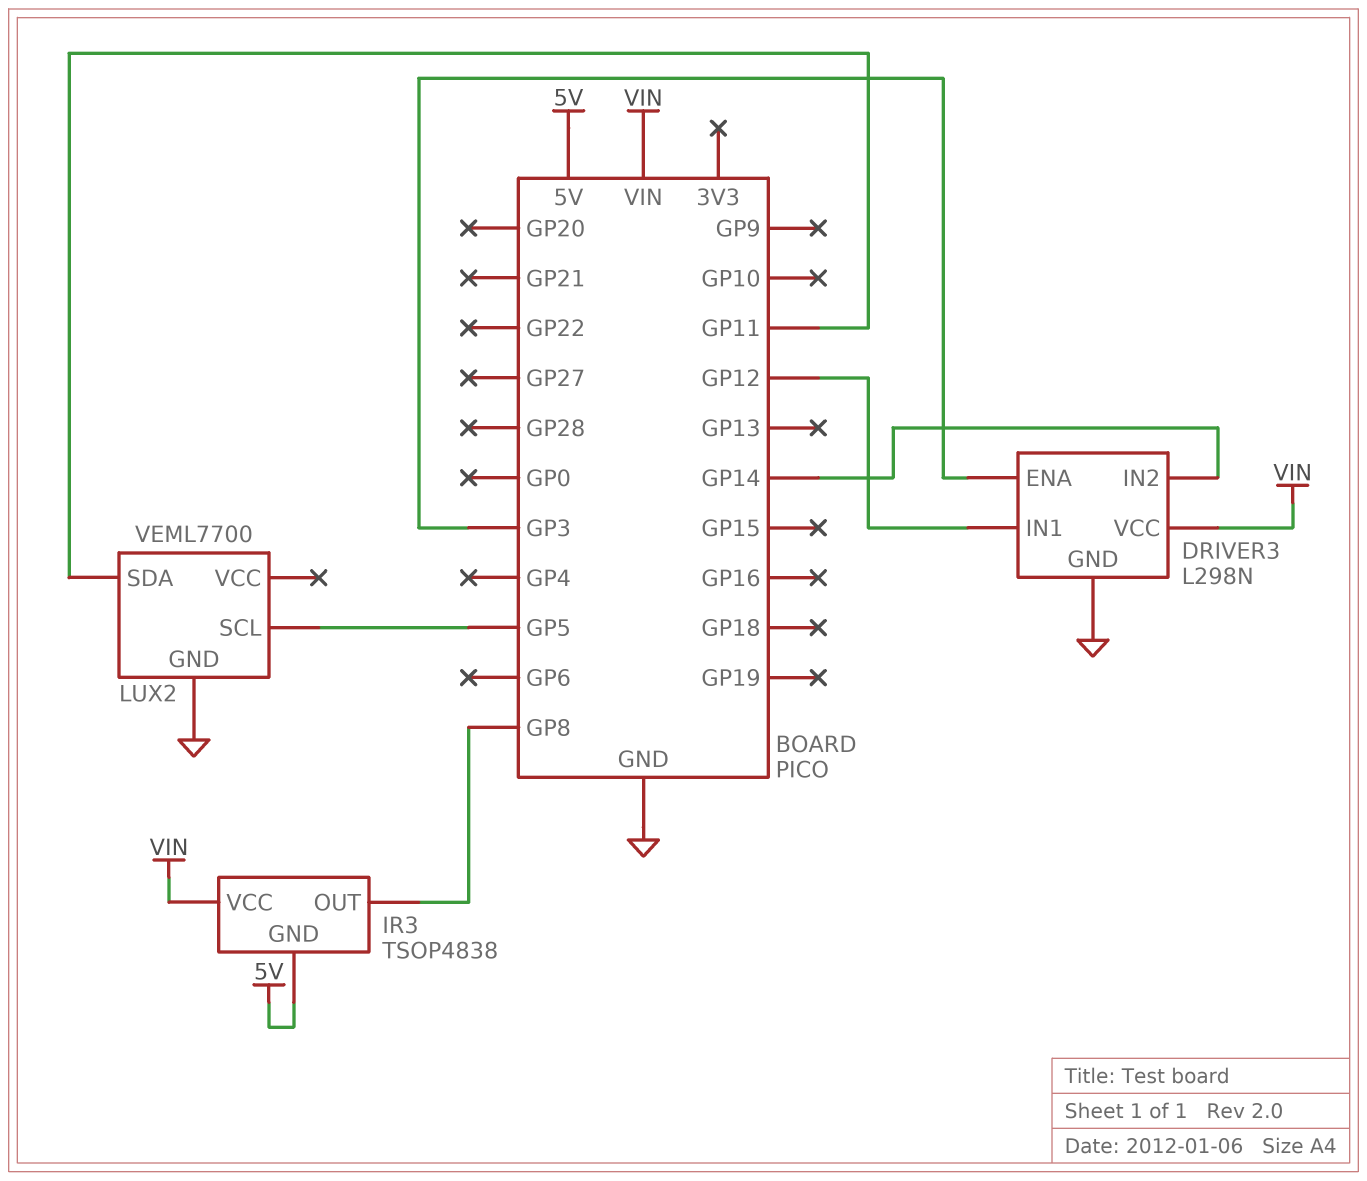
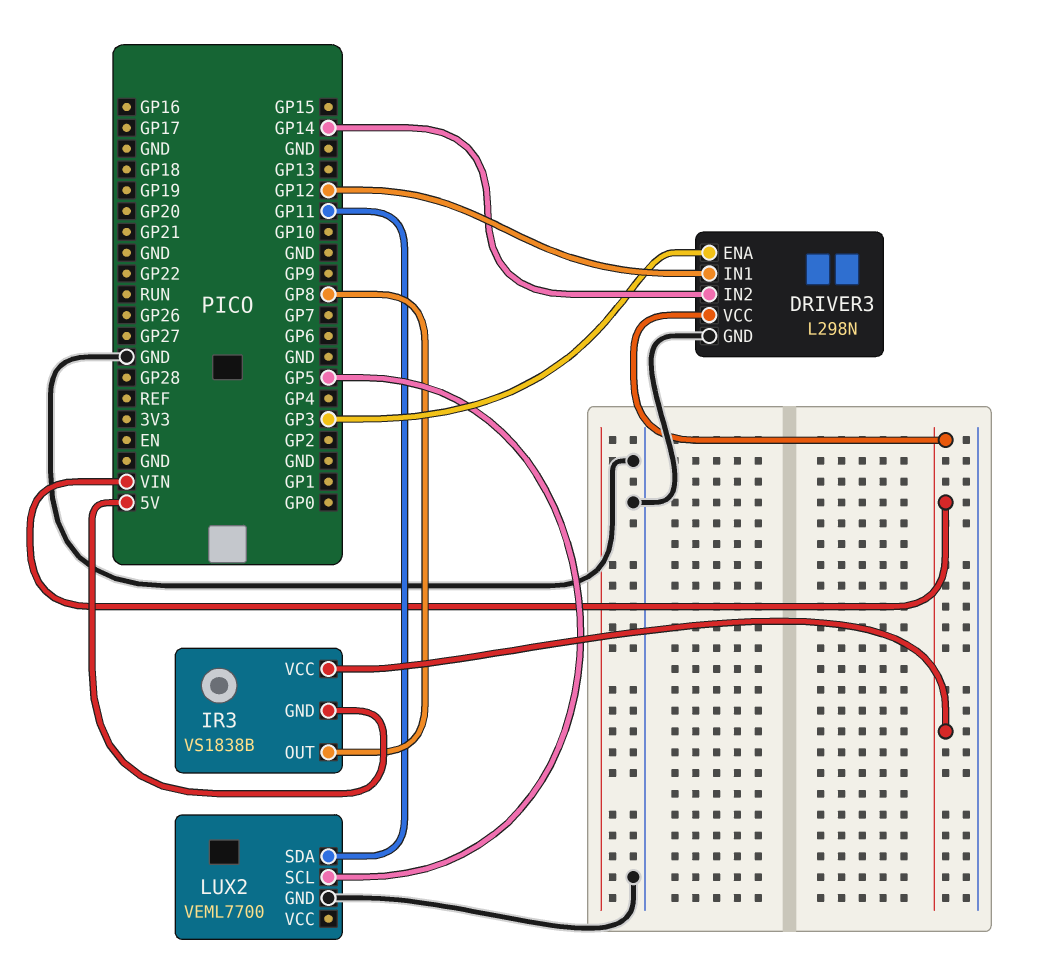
IR3: TSOP4838 -> VS1838B

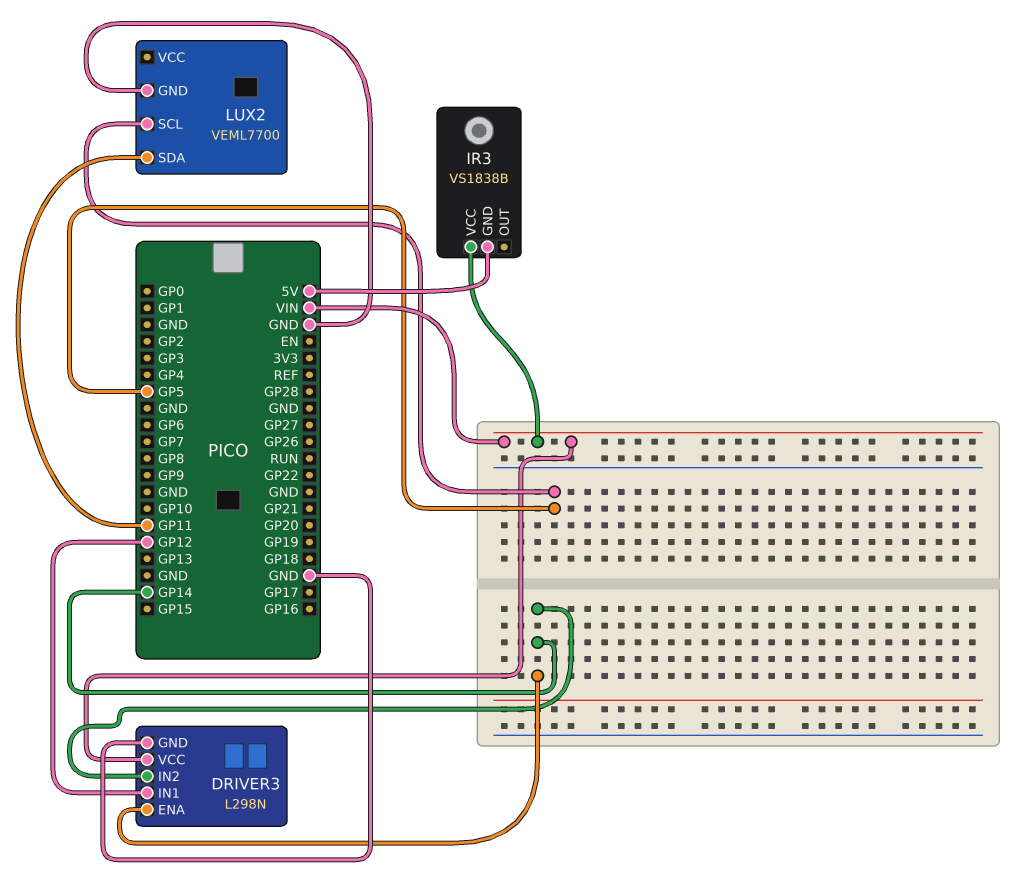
DRIVER3 pin ENA: GP3 -> GP14
IR3 pin OUT: GP8 -> none

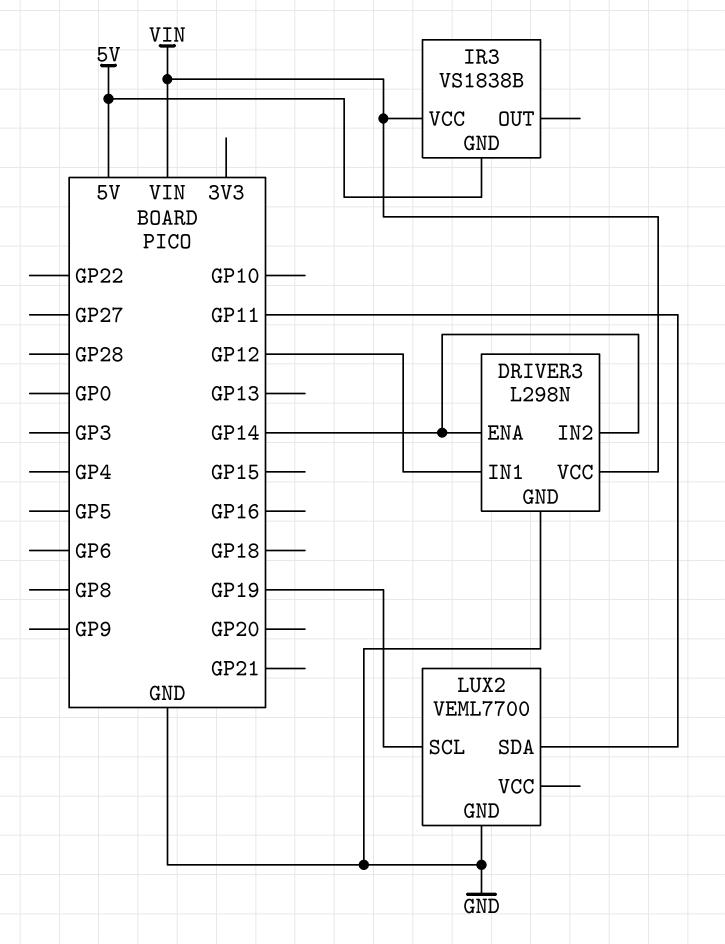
LUX2 pin SCL: GP5 -> GP19

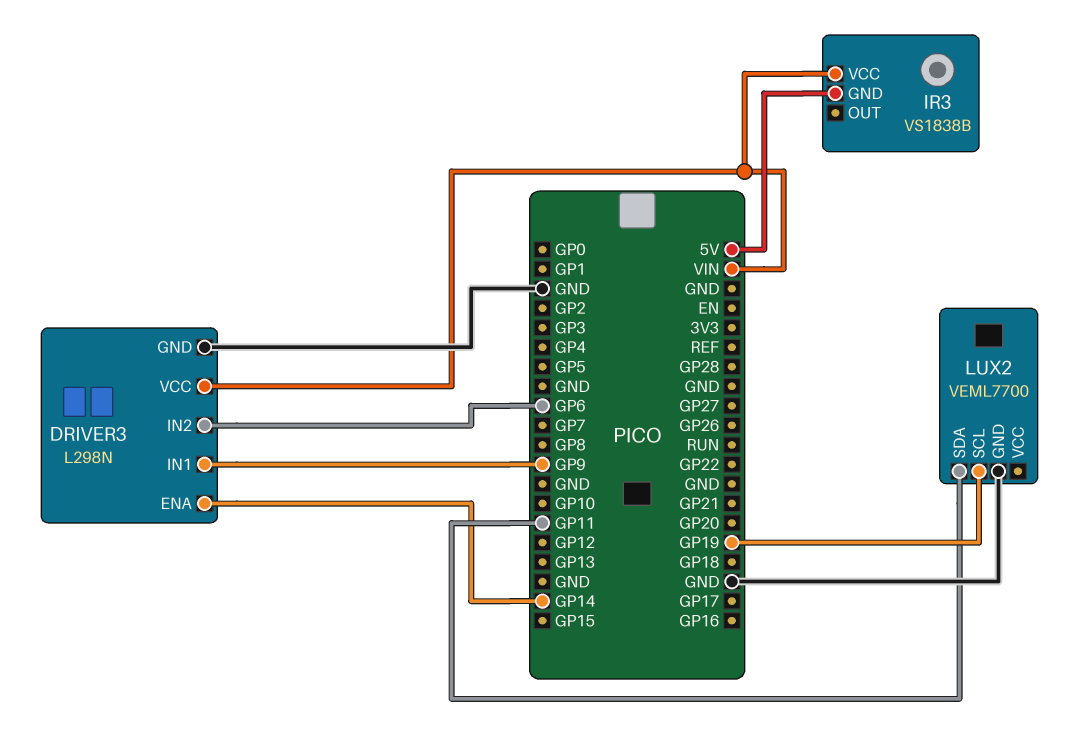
DRIVER3 pin IN1: GP12 -> GP9
DRIVER3 pin IN2: GP14 -> GP6

